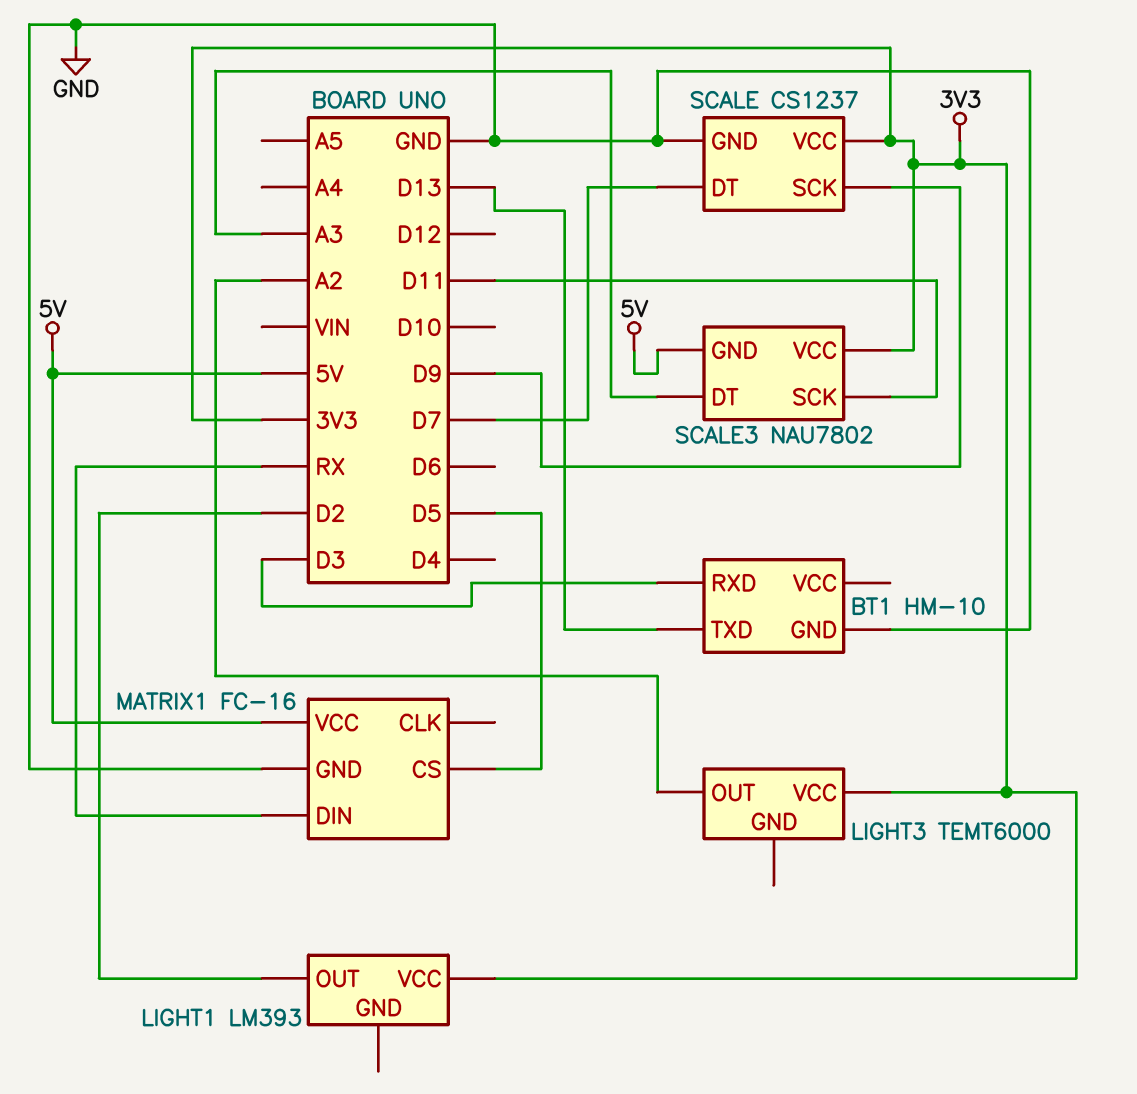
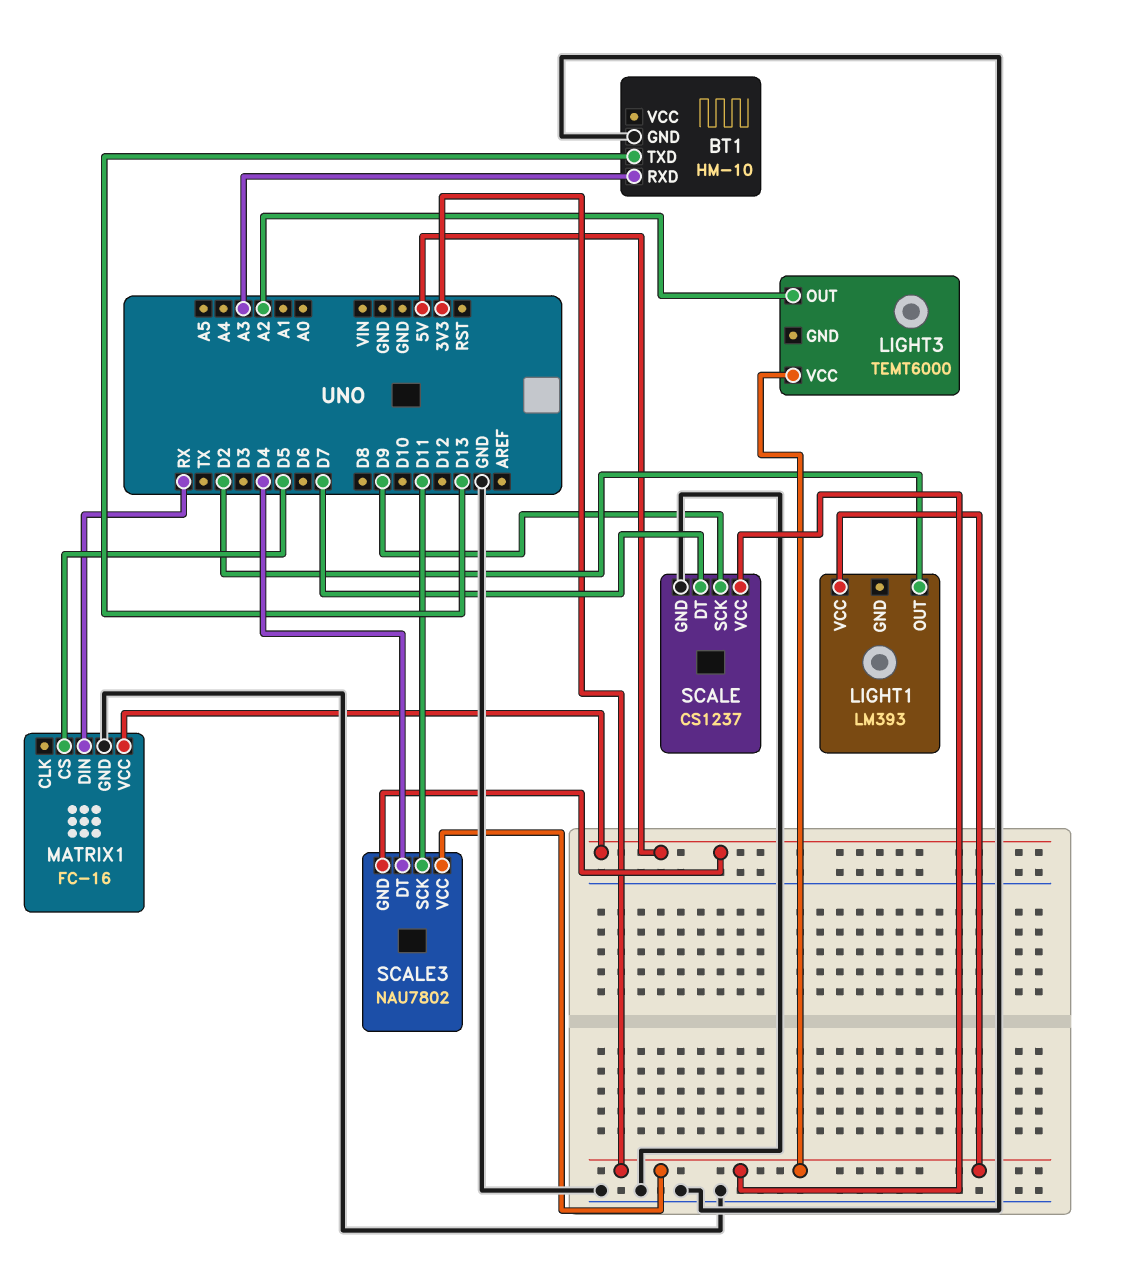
BT1 pin RXD: D3 -> A3
SCALE3 pin DT: A3 -> D4

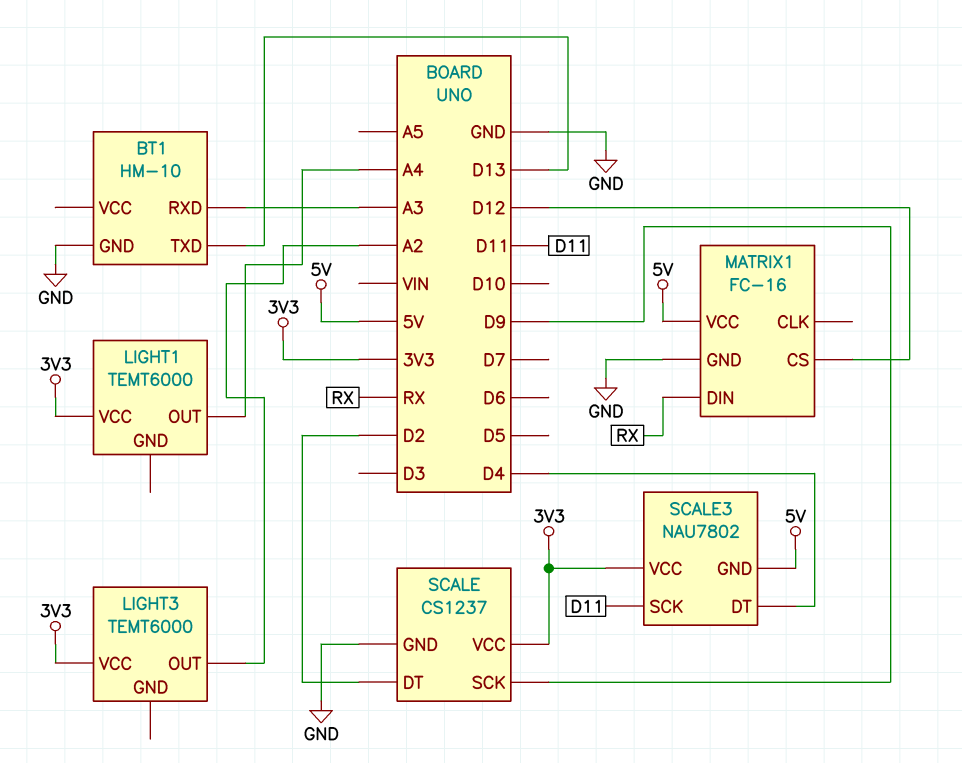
LIGHT1: LM393 -> TEMT6000
LIGHT1 pin OUT: D2 -> A4
MATRIX1 pin CS: D5 -> D12
SCALE pin DT: D7 -> D2

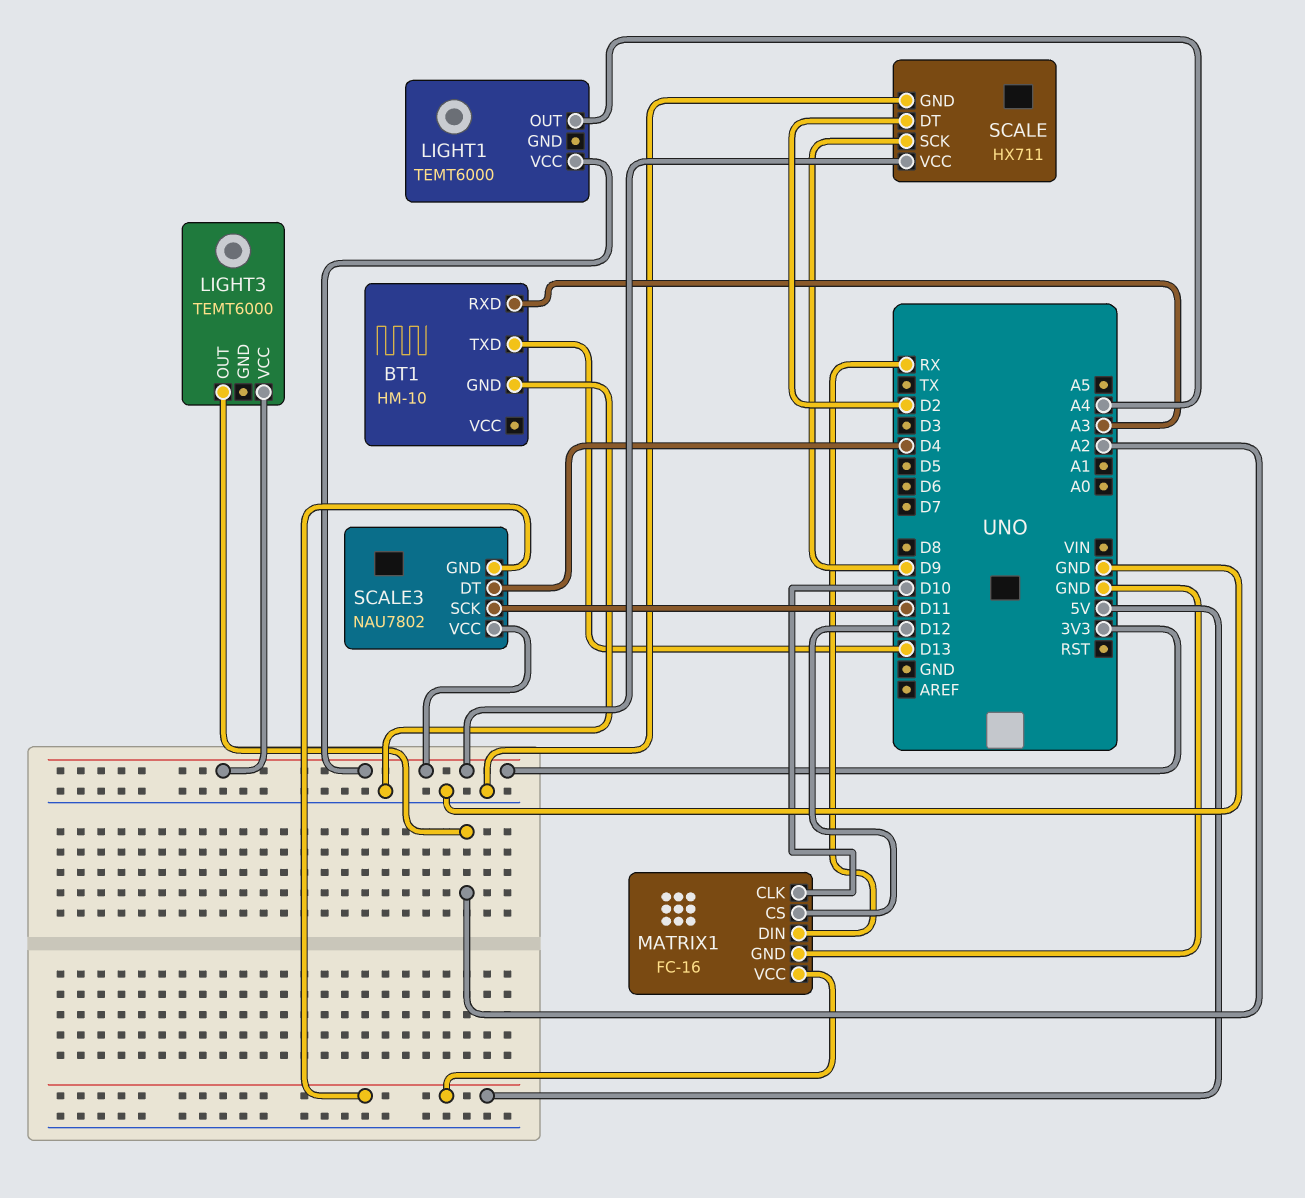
MATRIX1 pin CLK: none -> D10
SCALE: CS1237 -> HX711

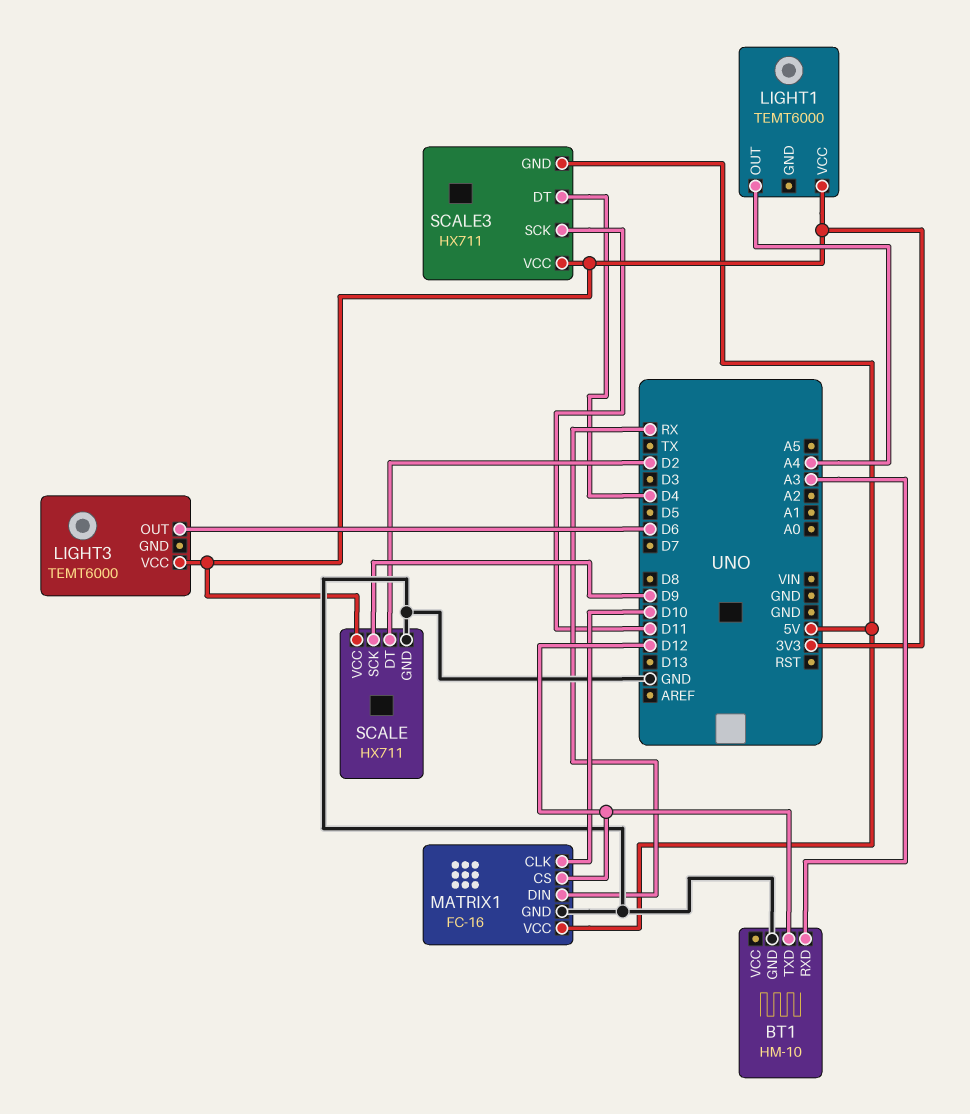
BT1 pin TXD: D13 -> D12
LIGHT3 pin OUT: A2 -> D6
SCALE3: NAU7802 -> HX711

